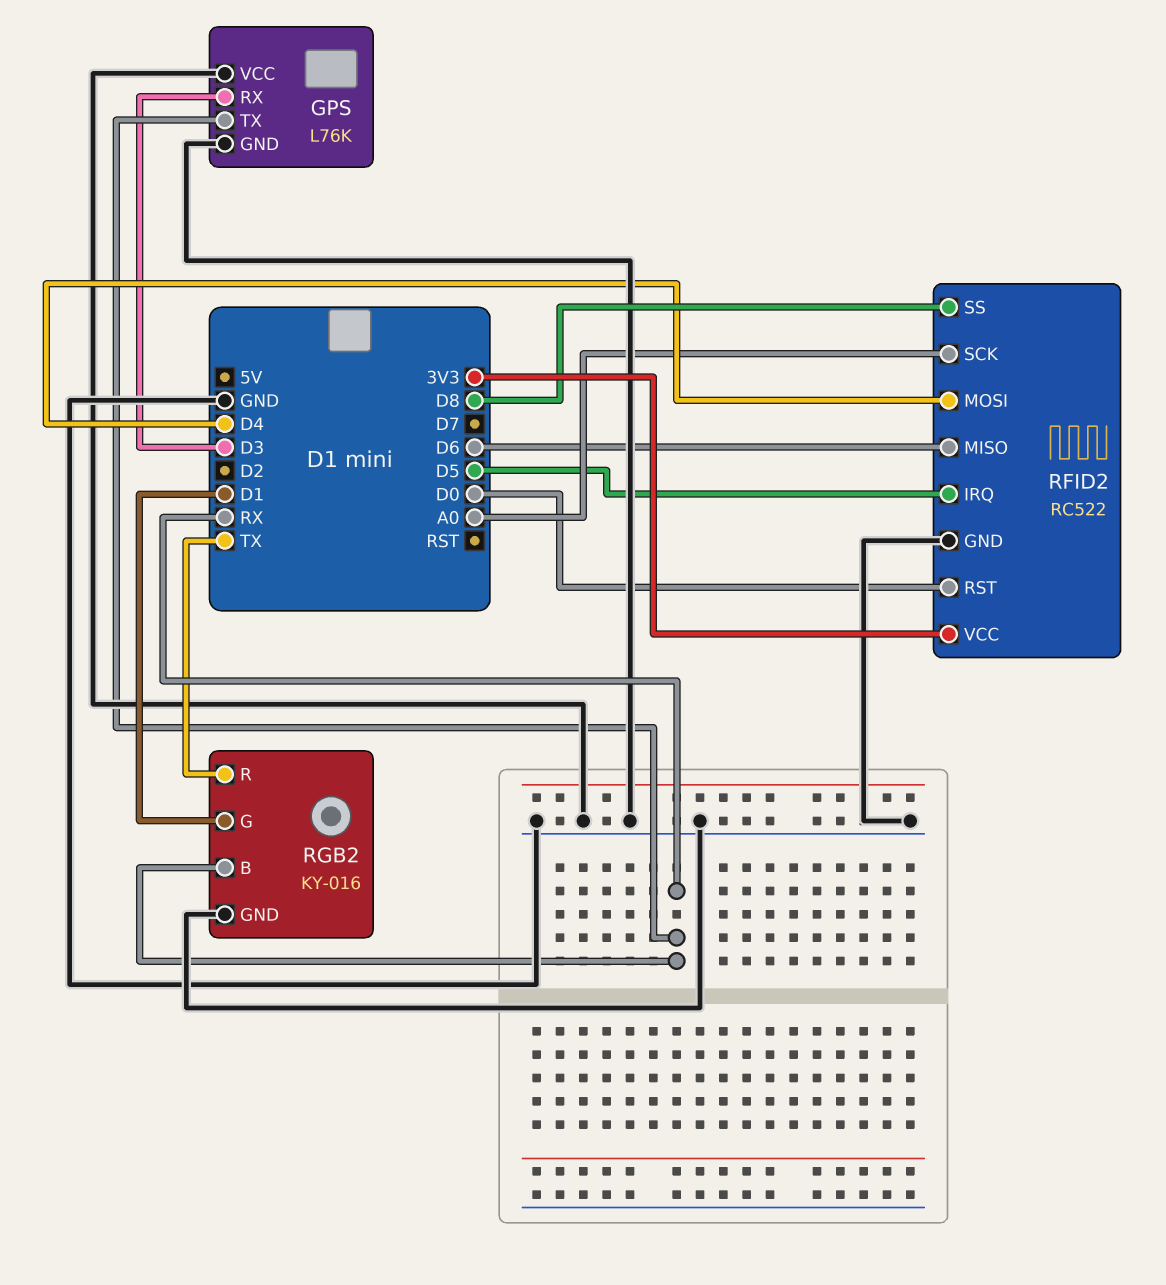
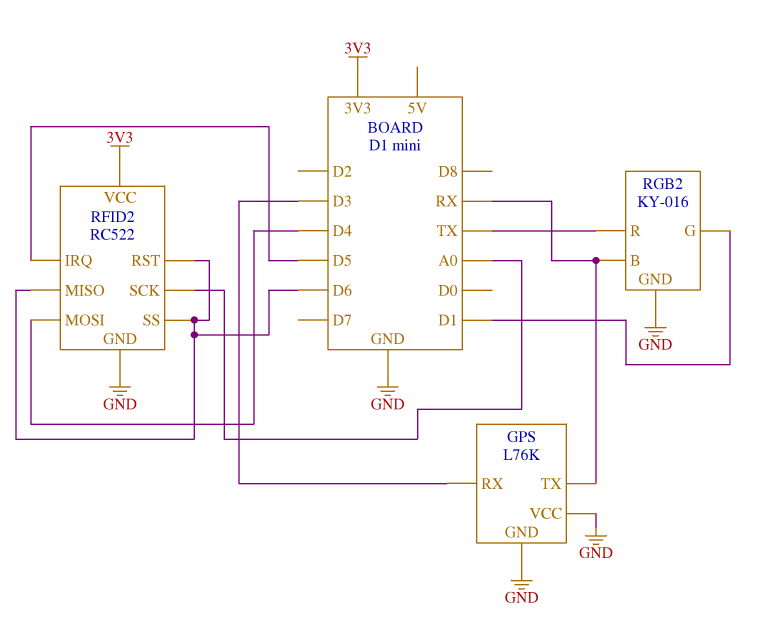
RFID2 pin RST: D0 -> D6
RFID2 pin SS: D8 -> D6

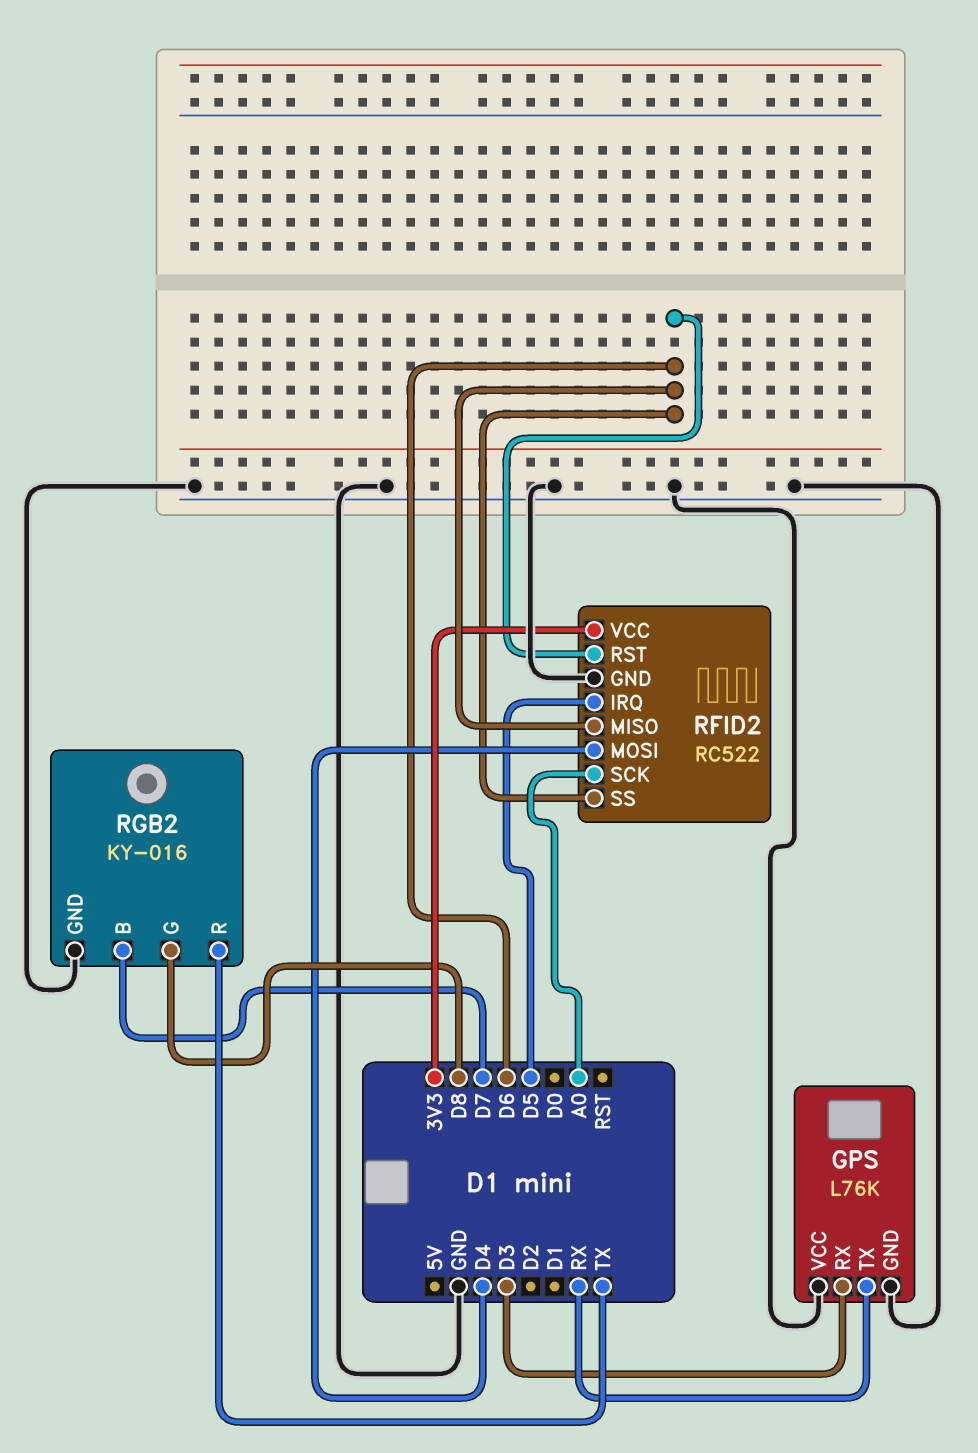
RGB2 pin B: RX -> D7
RGB2 pin G: D1 -> D8

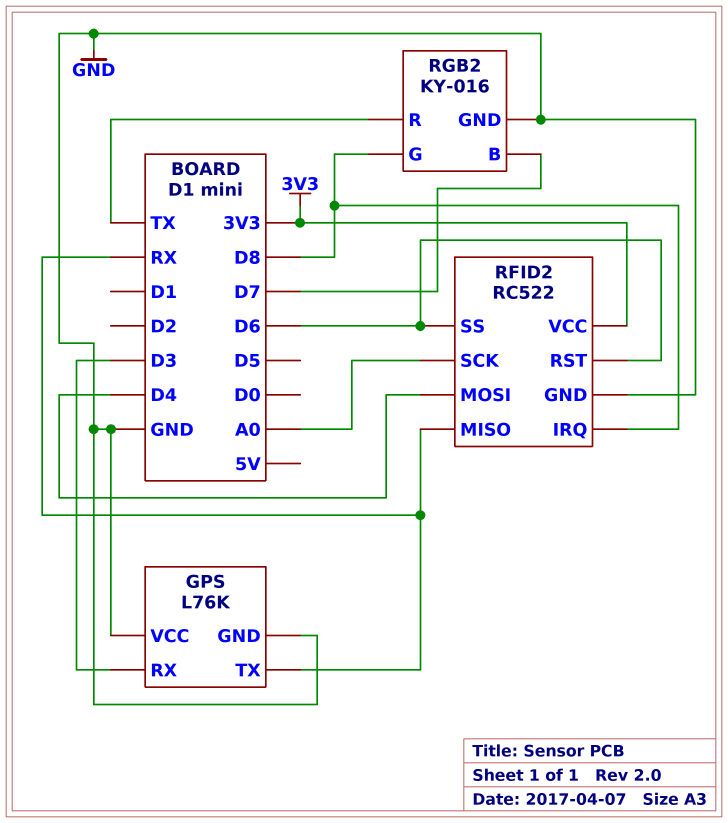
RFID2 pin IRQ: D5 -> D8
RFID2 pin MISO: D6 -> RX

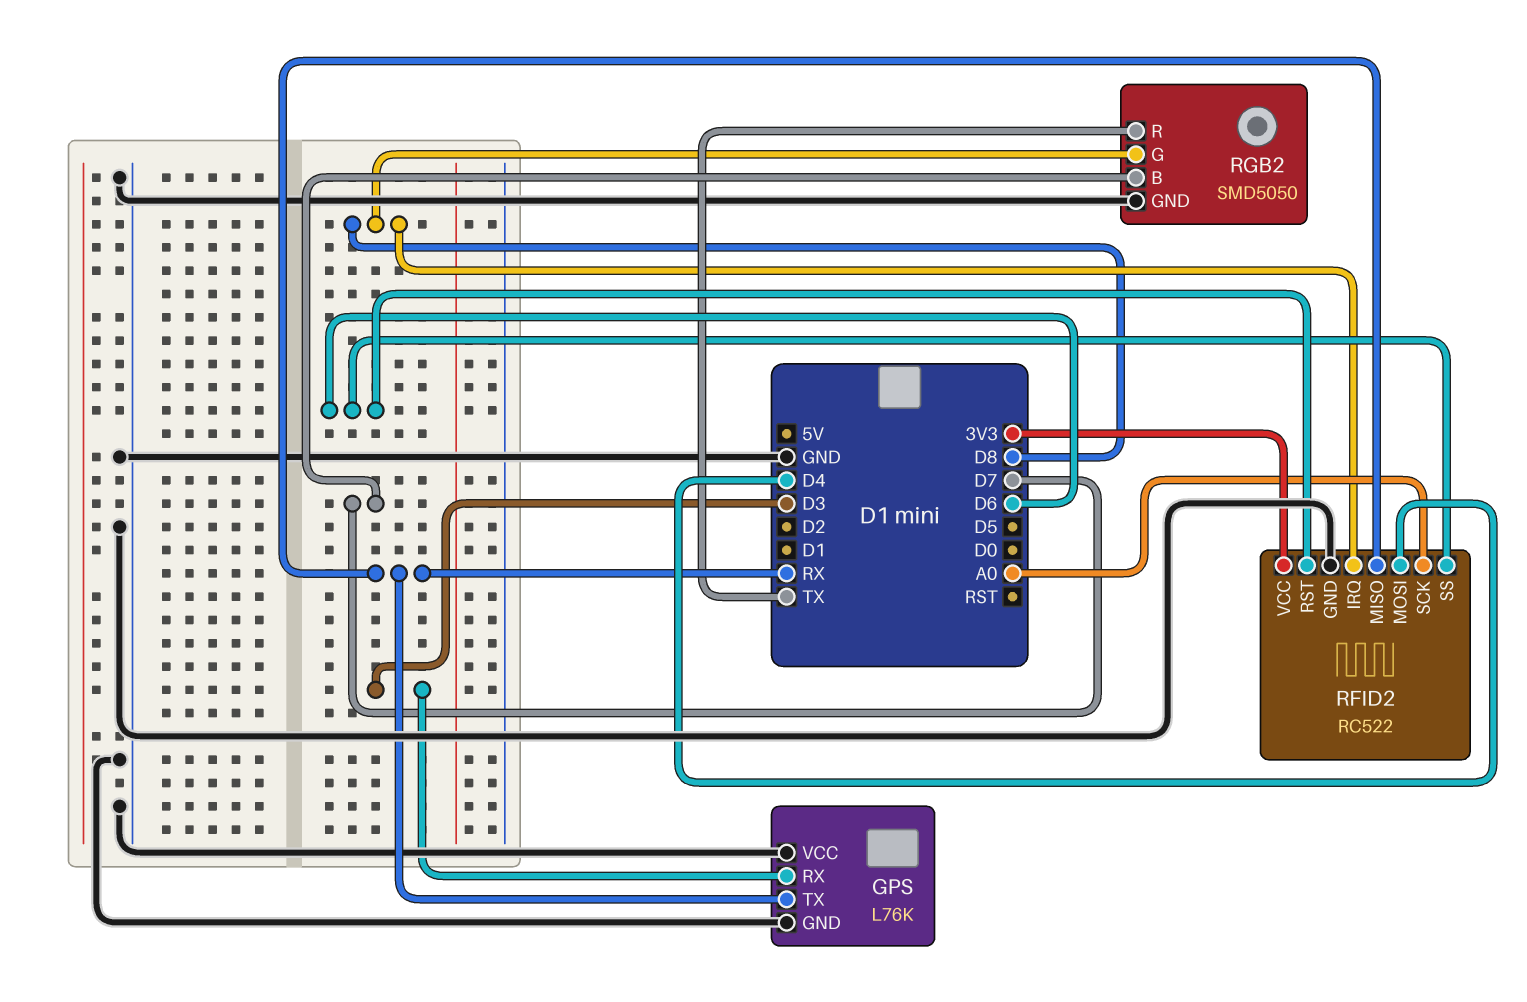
RGB2: KY-016 -> SMD5050

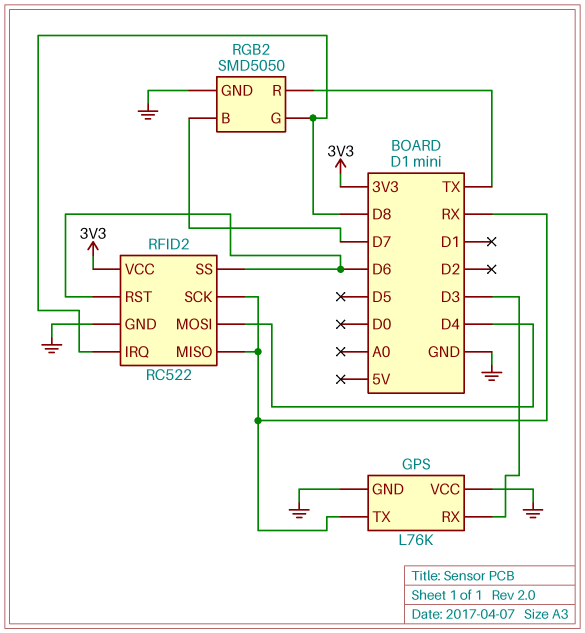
RFID2 pin SCK: A0 -> RX

